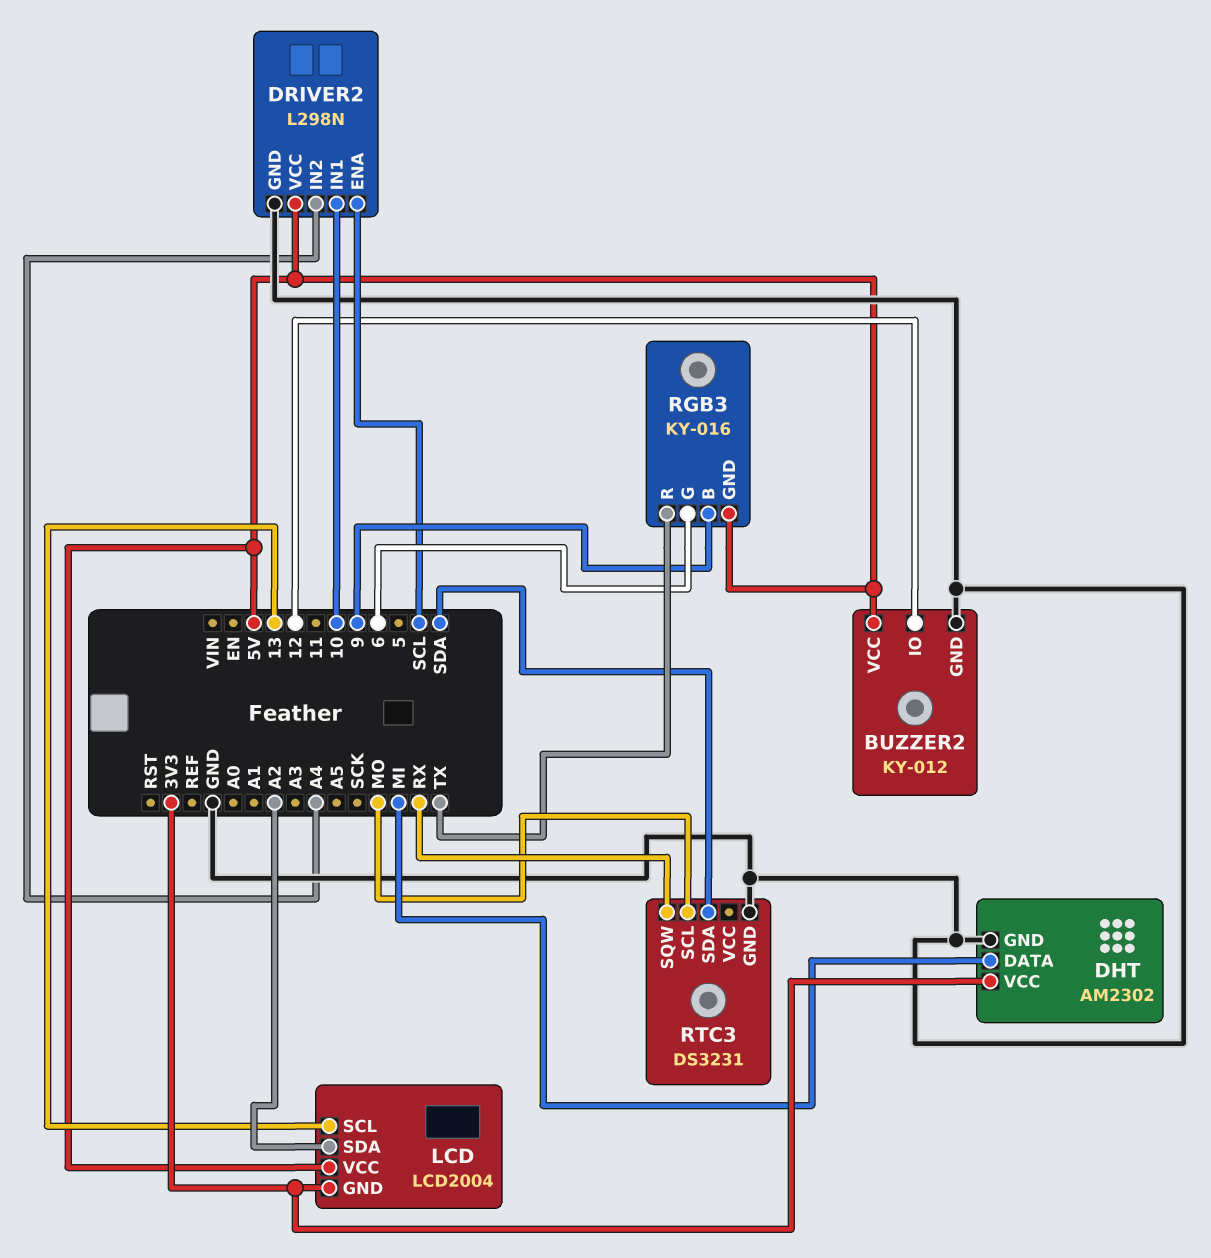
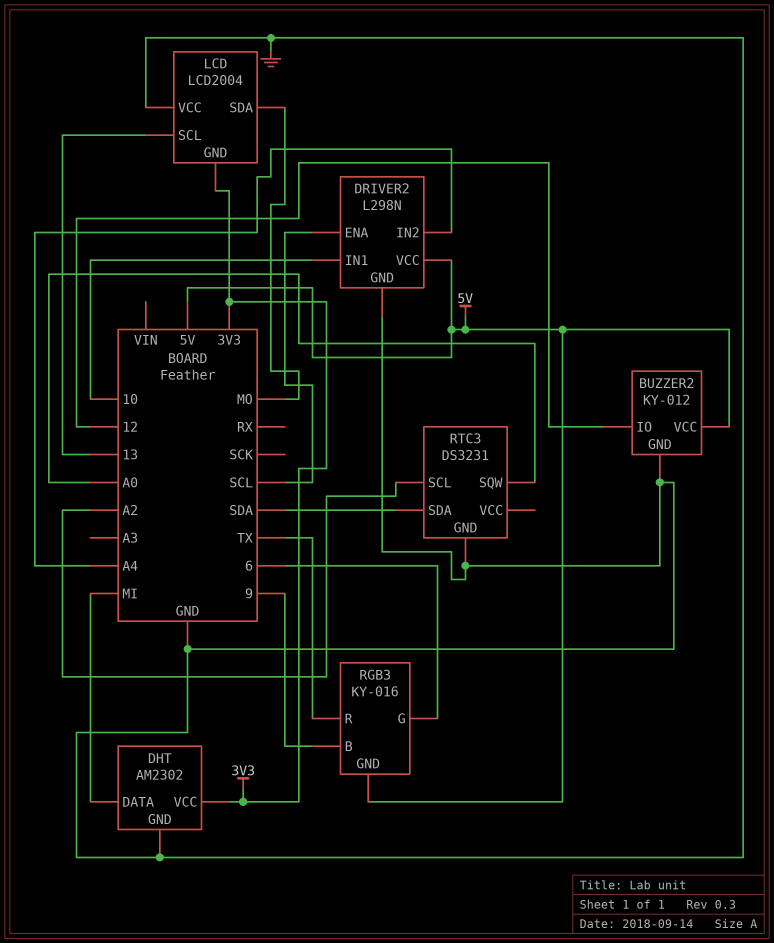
LCD pin SDA: A2 -> MO
LCD pin VCC: 5V -> GND
RTC3 pin SCL: MO -> A2
RTC3 pin SQW: RX -> A0

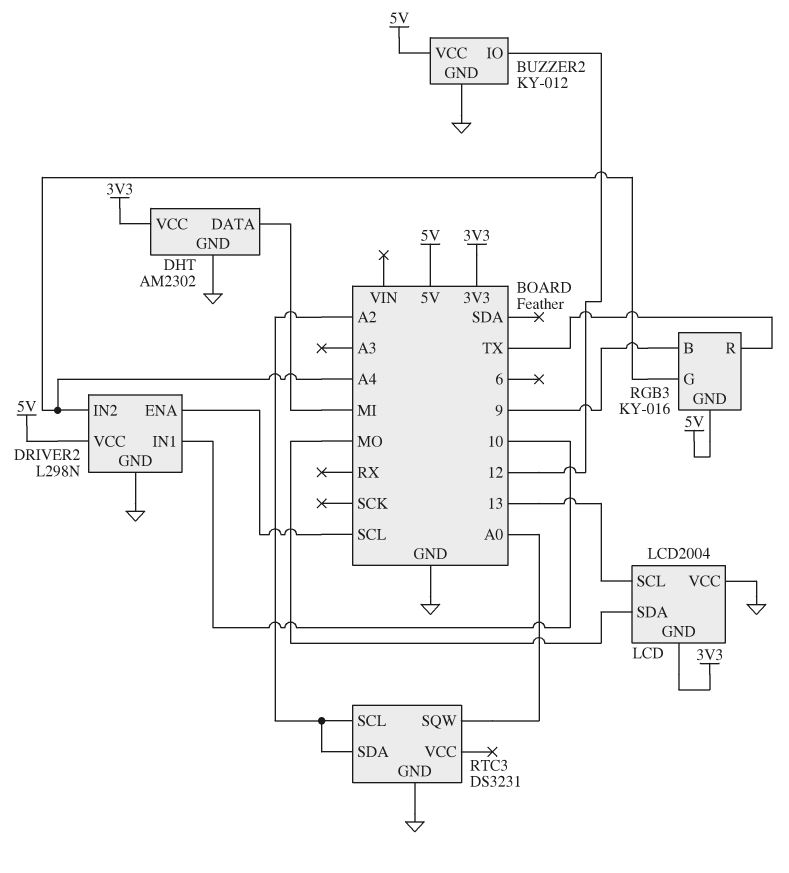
RGB3 pin G: 6 -> A4
RTC3 pin SDA: SDA -> A2

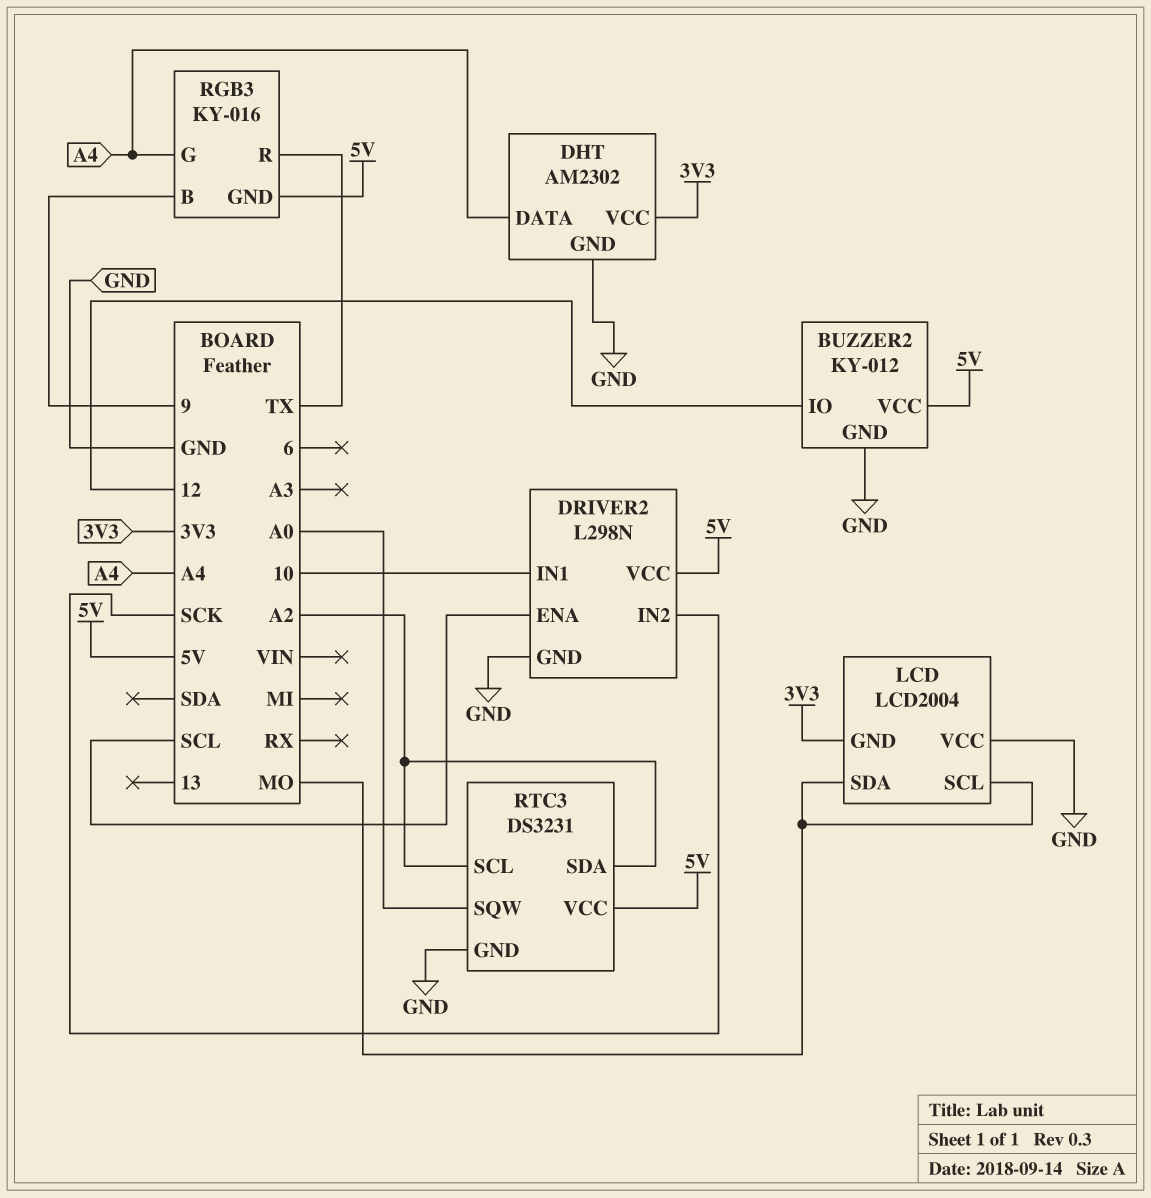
DHT pin DATA: MI -> A4
DRIVER2 pin IN2: A4 -> SCK
LCD pin SCL: 13 -> MO
RTC3 pin VCC: none -> 5V

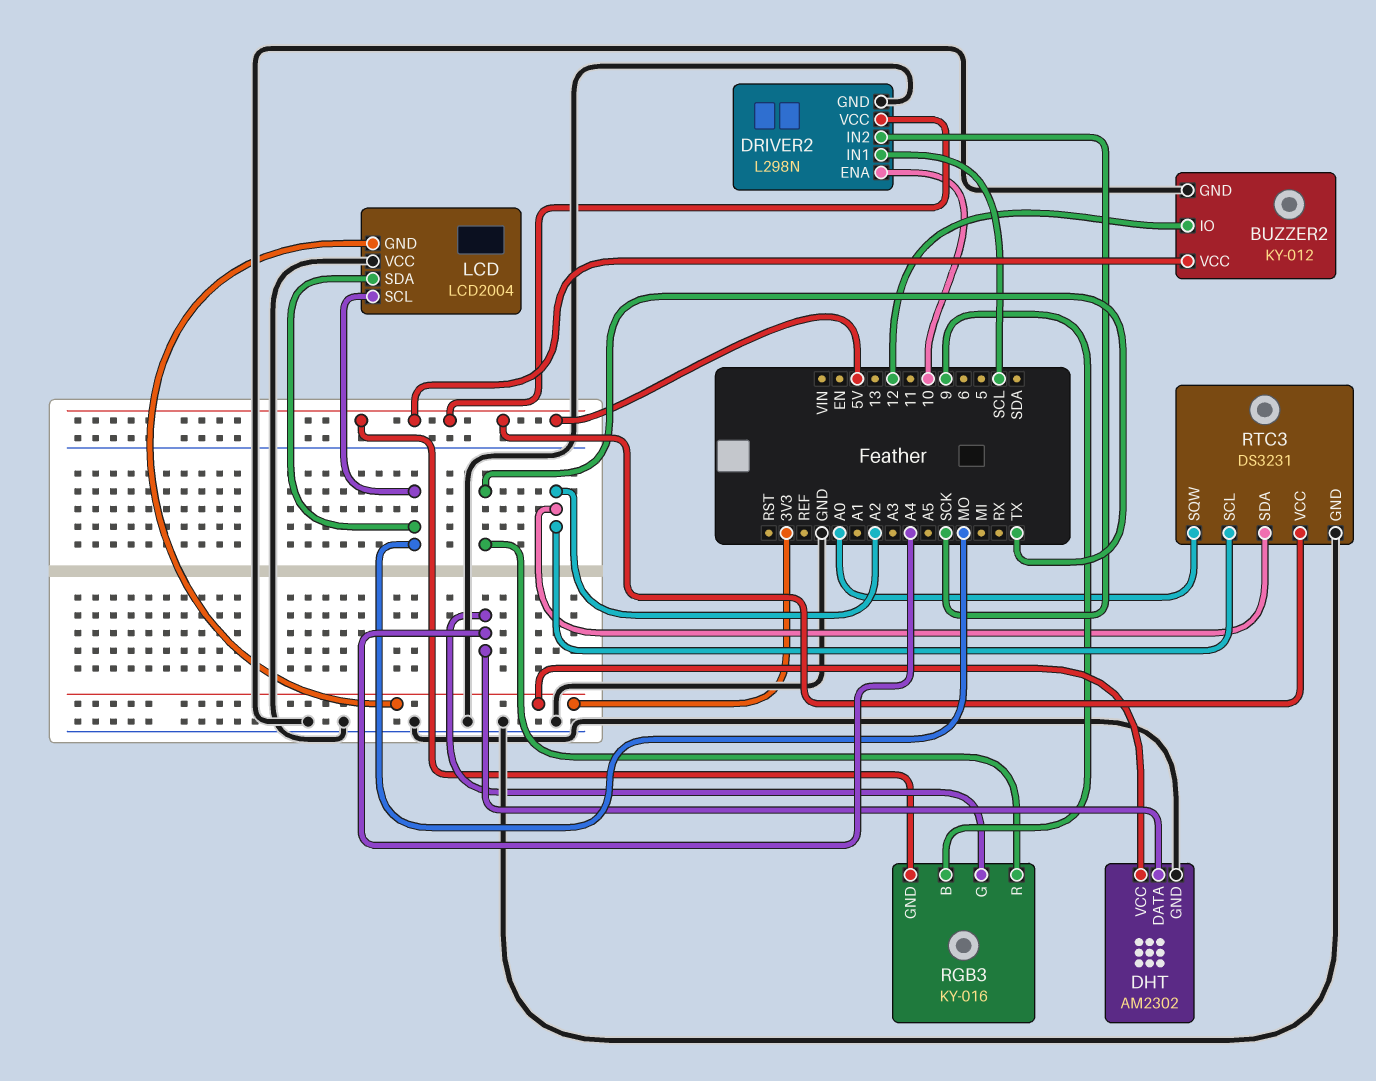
DRIVER2 pin ENA: SCL -> 10
DRIVER2 pin IN1: 10 -> SCL

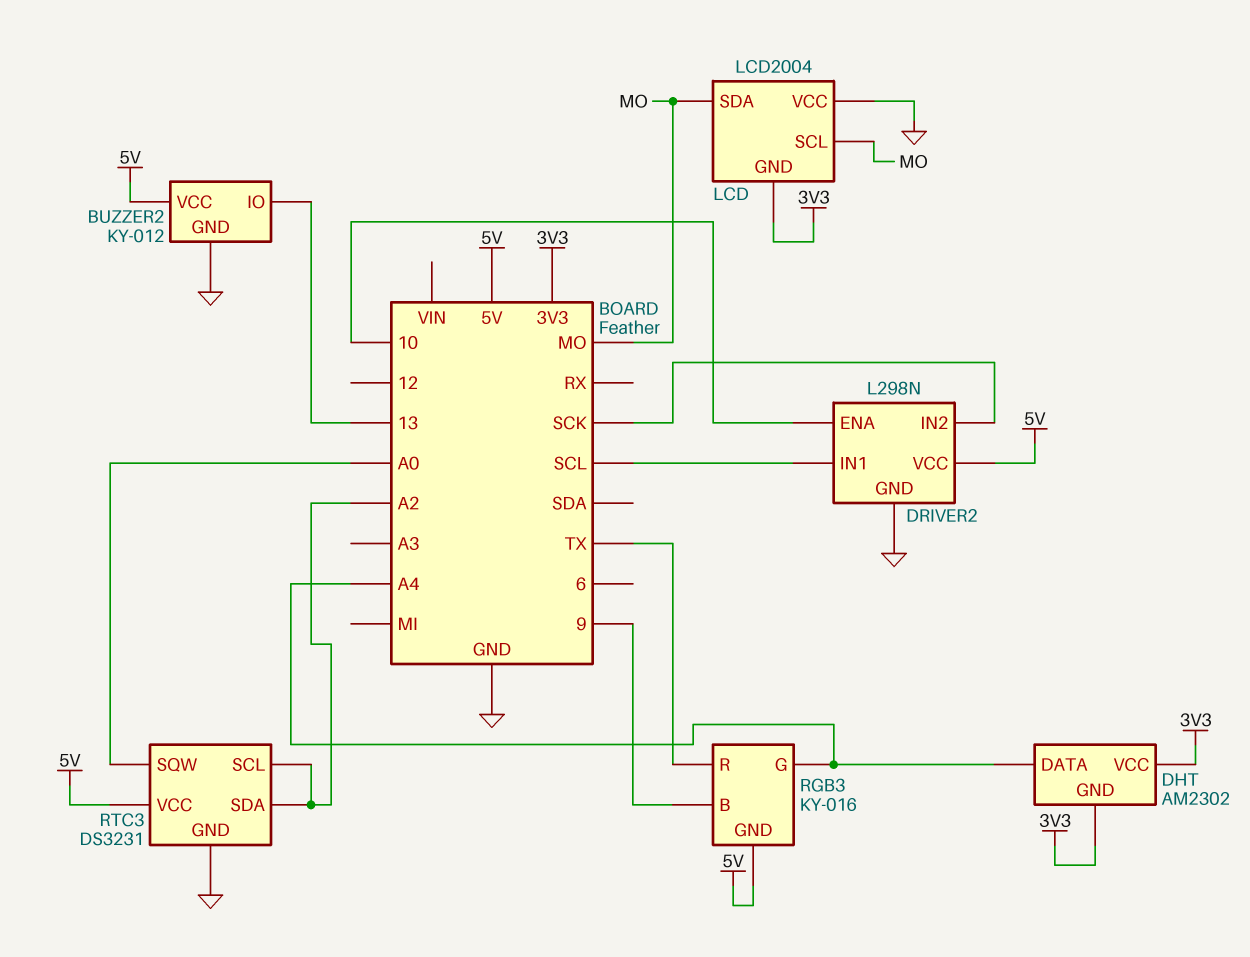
BUZZER2 pin IO: 12 -> 13
DHT pin GND: GND -> 3V3

